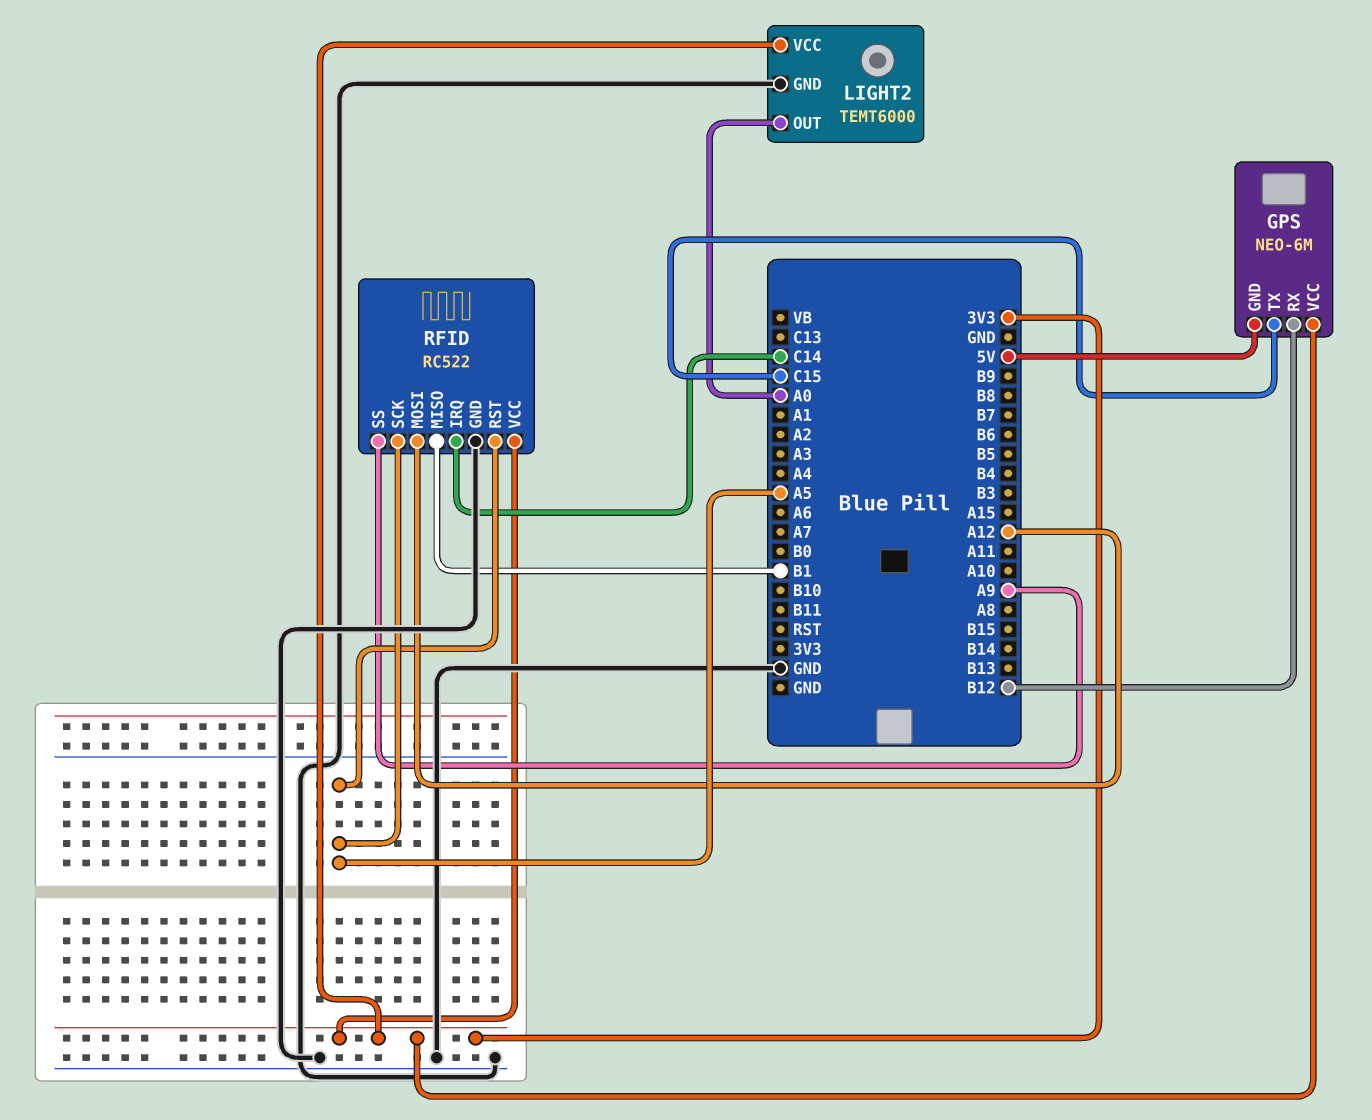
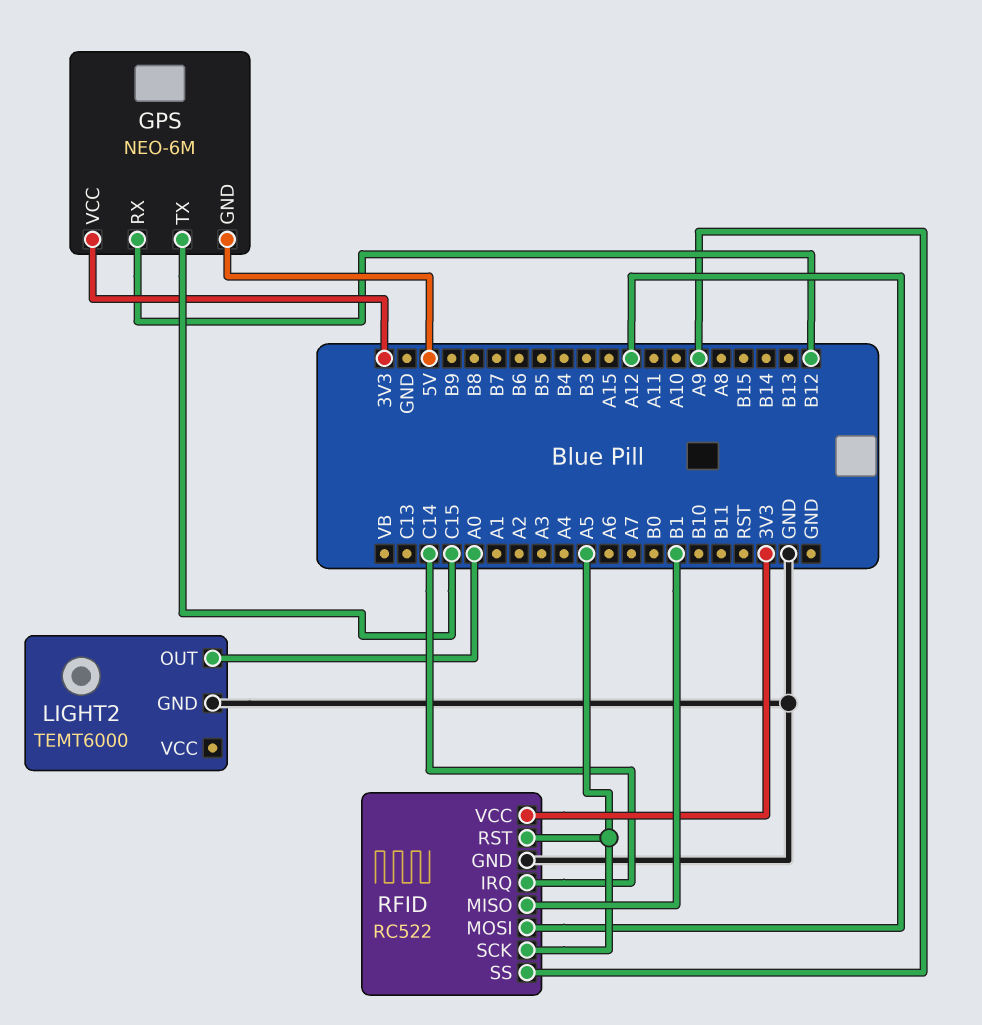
LIGHT2 pin VCC: 3V3 -> none

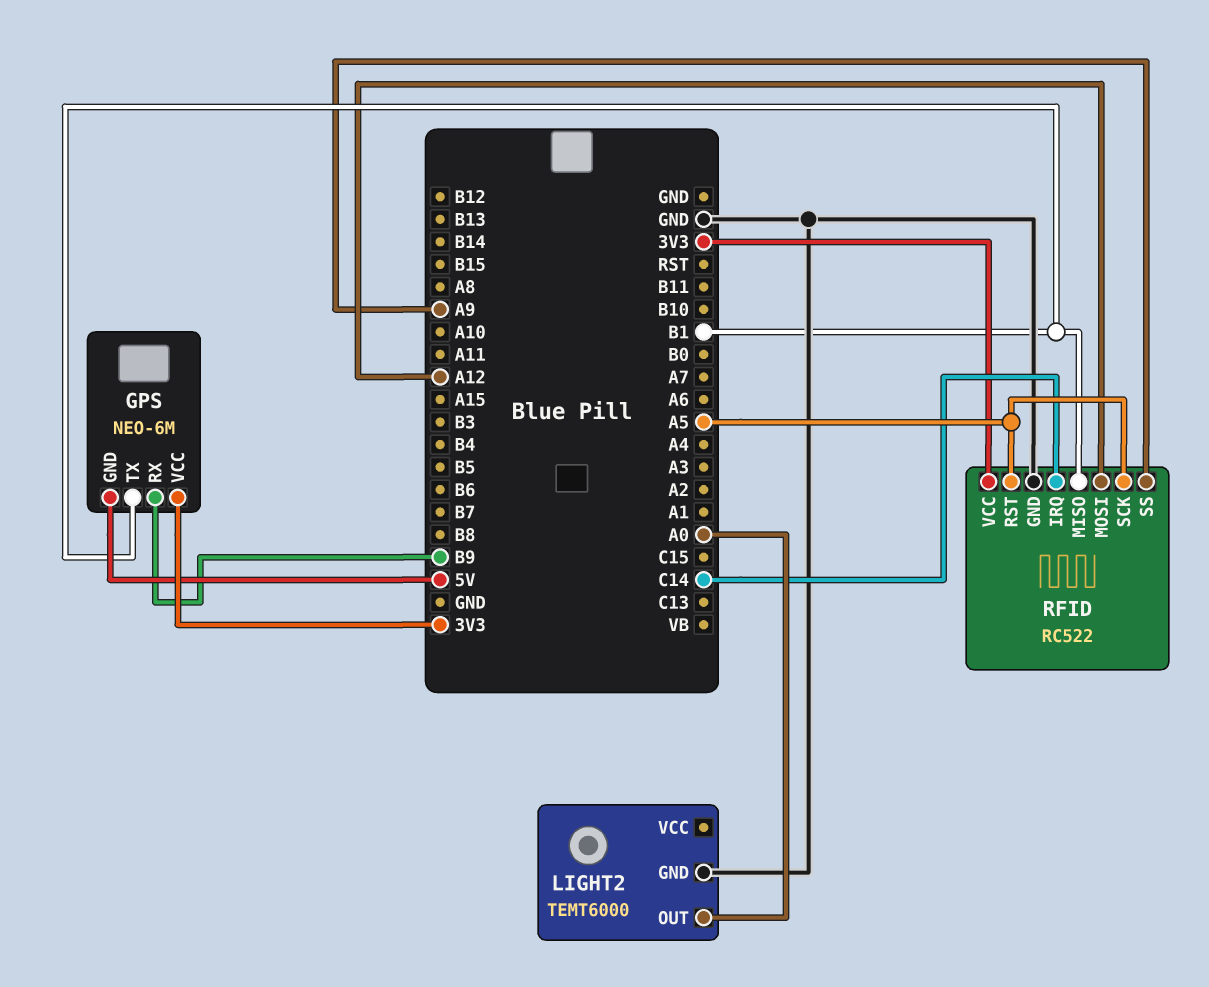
GPS pin RX: B12 -> B9
GPS pin TX: C15 -> B1

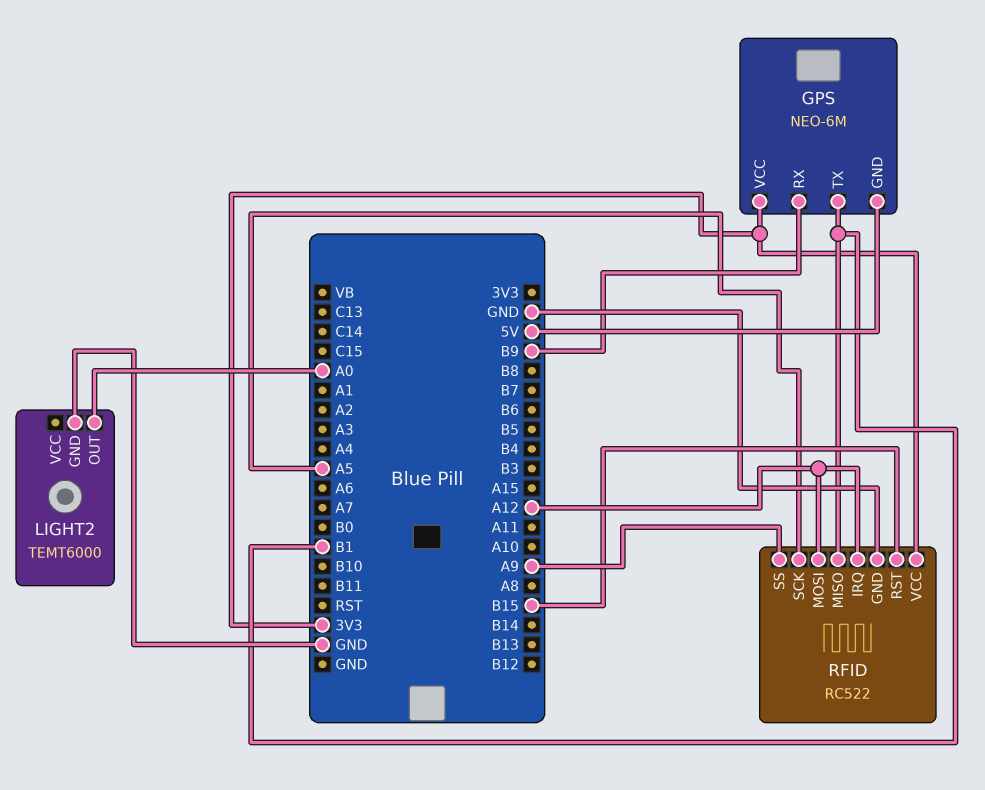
RFID pin IRQ: C14 -> A12
RFID pin RST: A5 -> B15

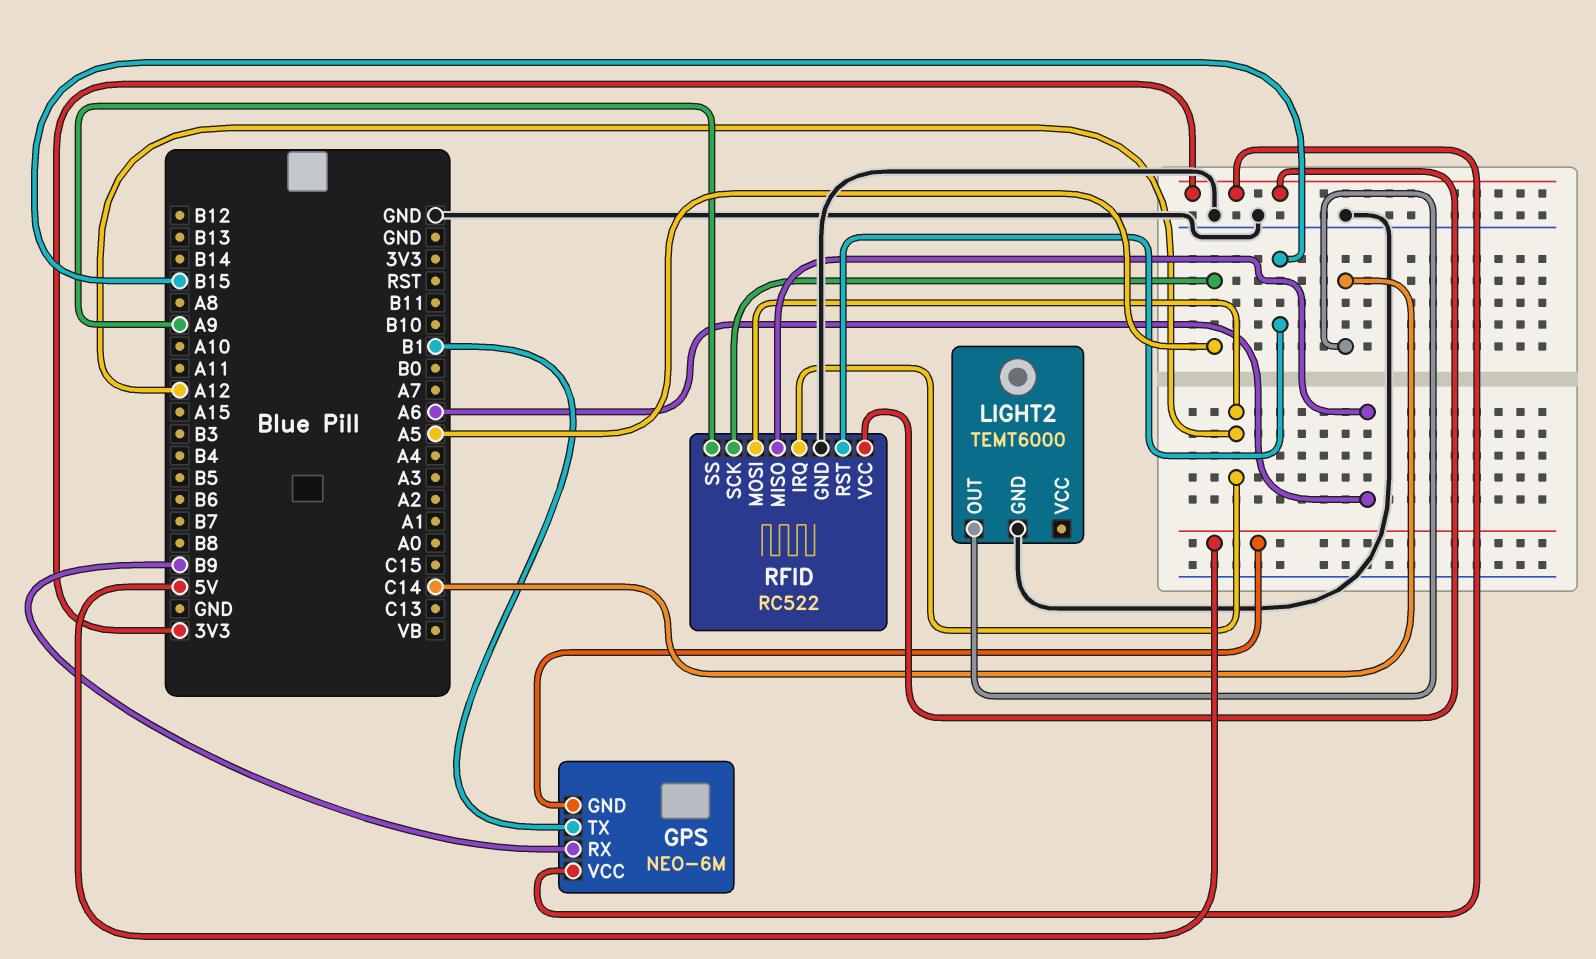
LIGHT2 pin OUT: A0 -> C14
RFID pin MISO: B1 -> A6

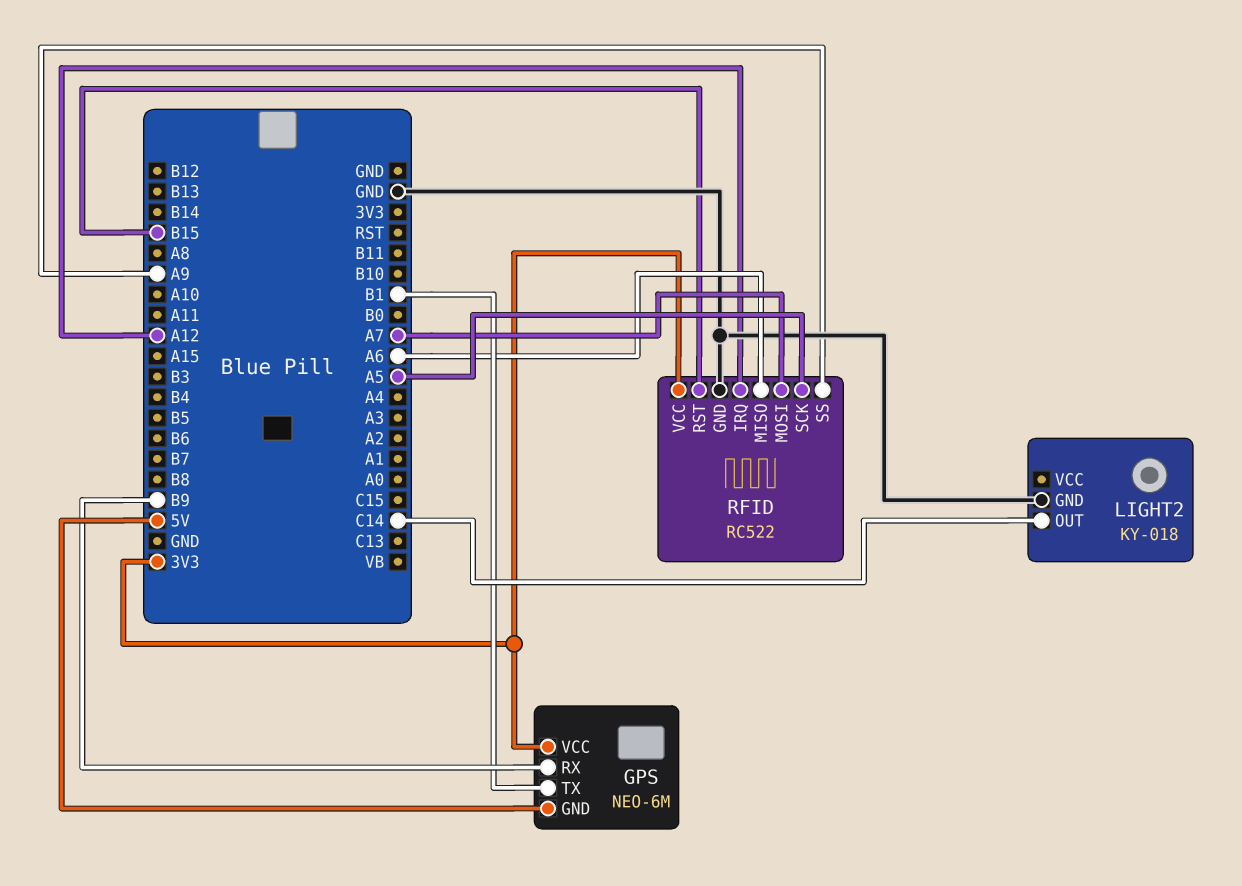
LIGHT2: TEMT6000 -> KY-018
RFID pin MOSI: A12 -> A7

